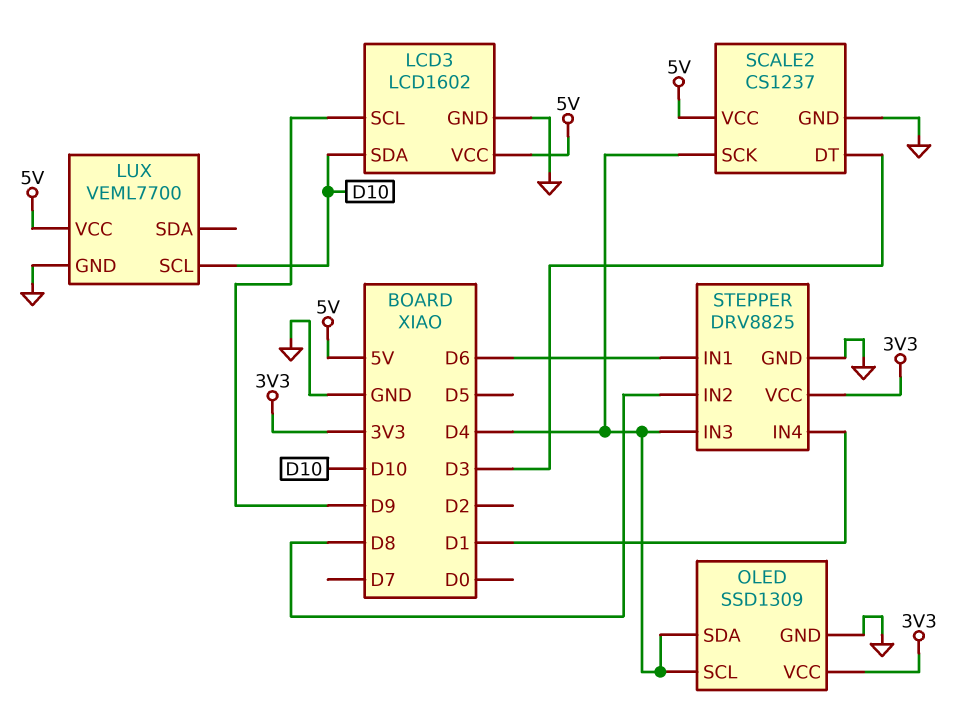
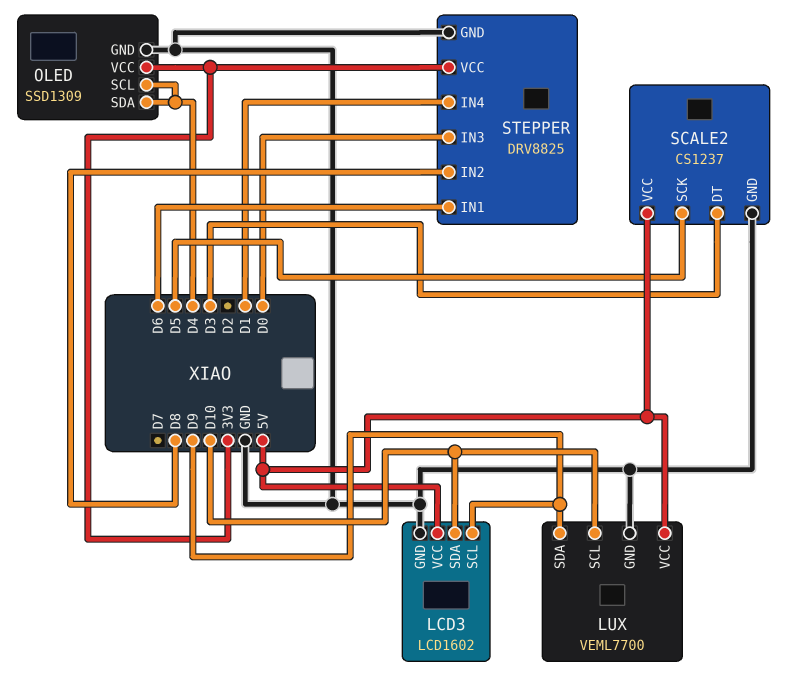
LUX pin SDA: none -> D9
SCALE2 pin SCK: D4 -> D5
STEPPER pin IN3: D4 -> D0

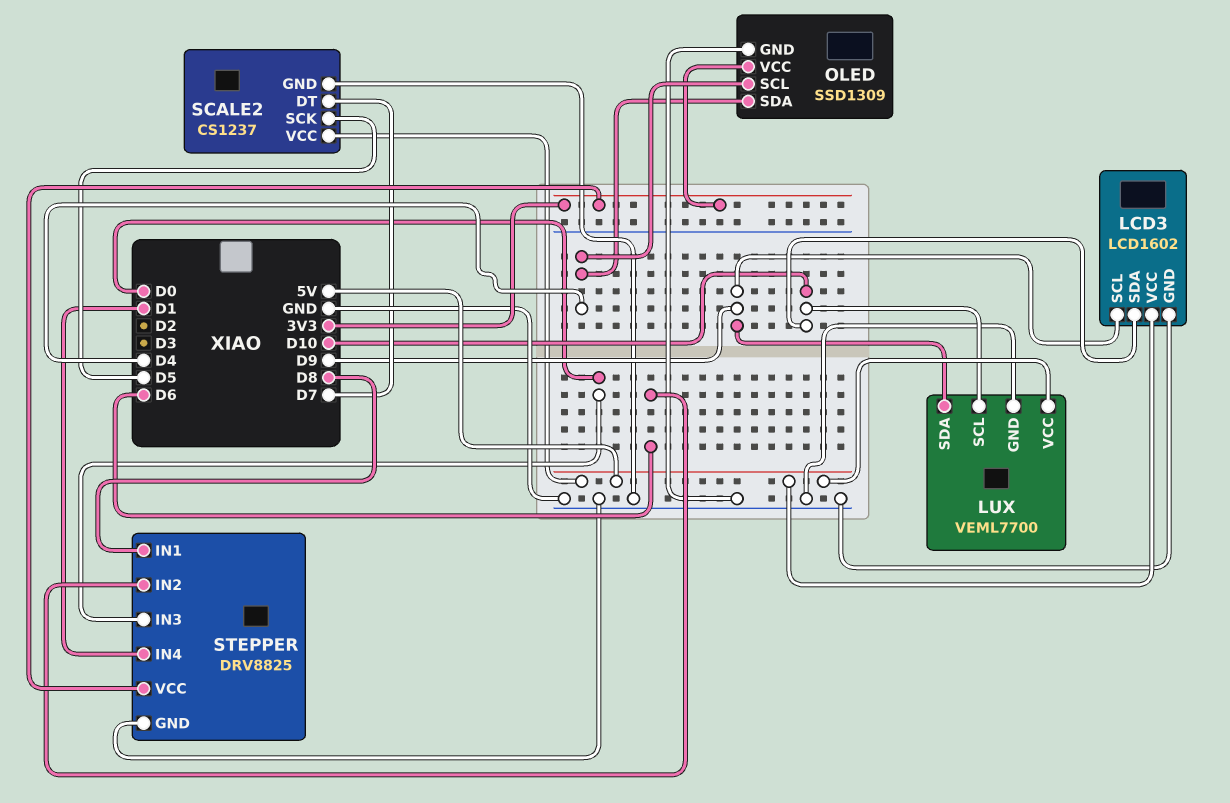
SCALE2 pin DT: D3 -> D7
STEPPER pin IN1: D6 -> D8
STEPPER pin IN2: D8 -> D6

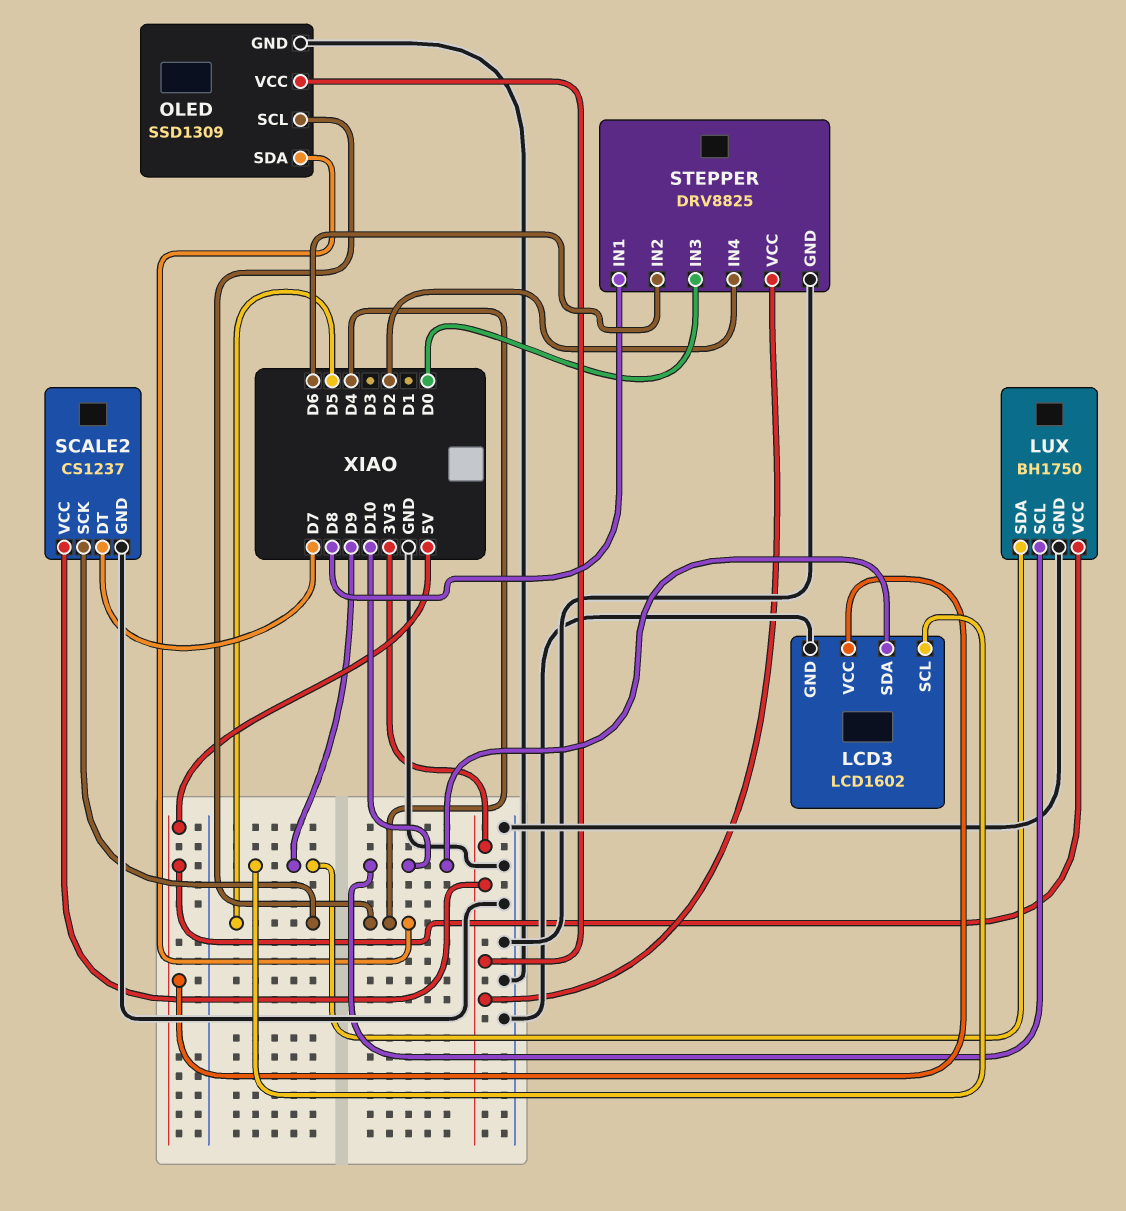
LUX: VEML7700 -> BH1750
SCALE2 pin VCC: 5V -> 3V3
STEPPER pin IN4: D1 -> D2

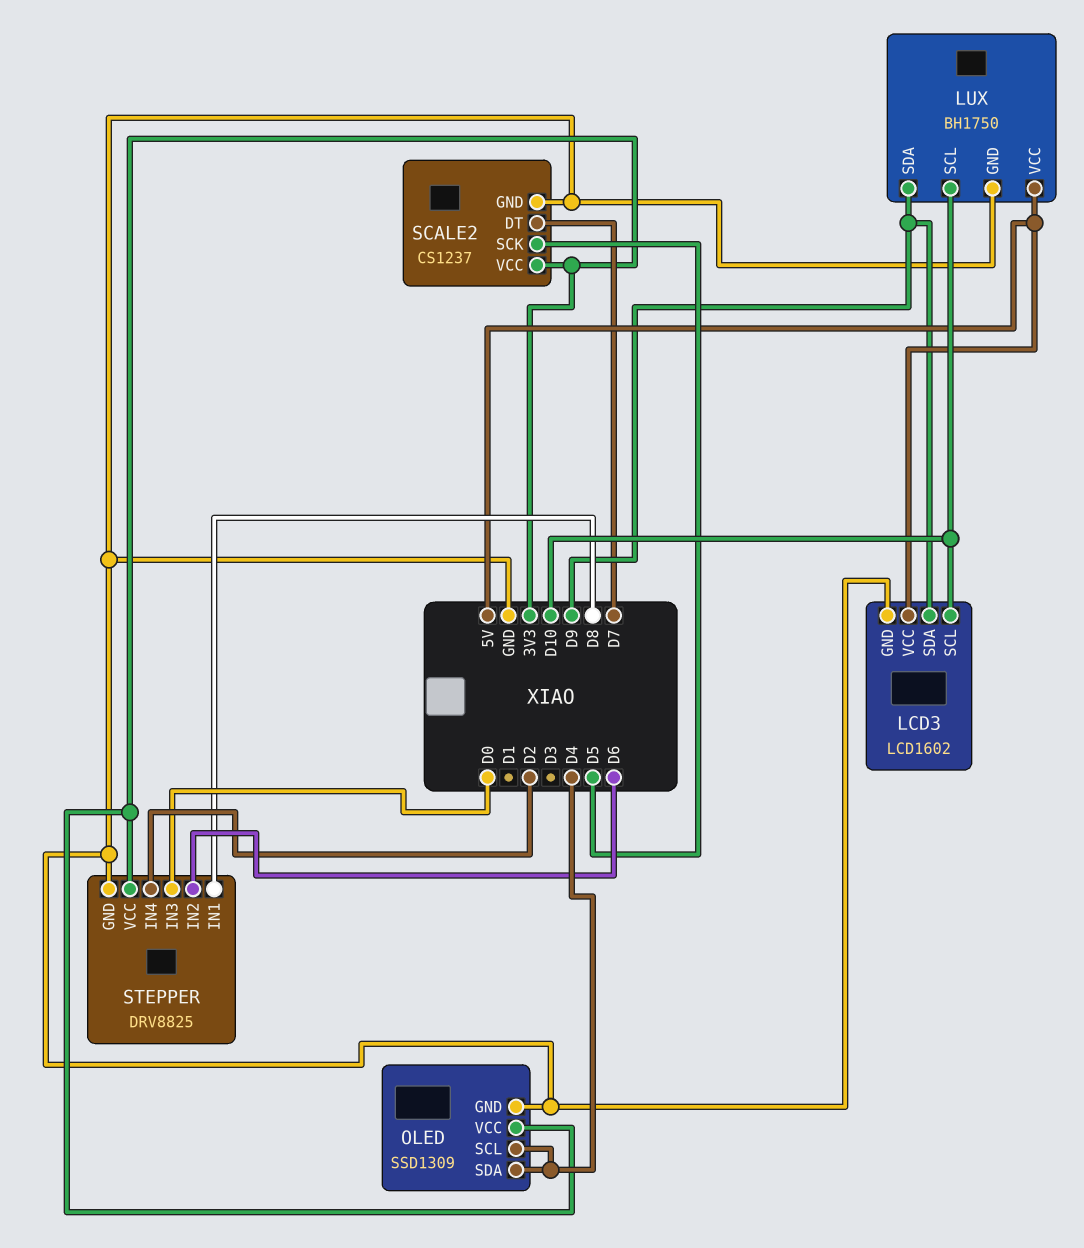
LCD3 pin SCL: D9 -> D10
LCD3 pin SDA: D10 -> D9

